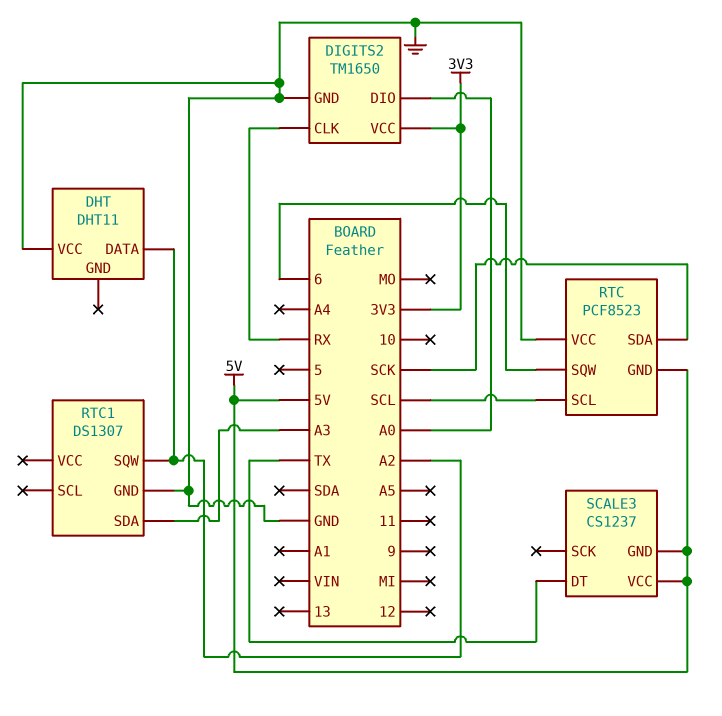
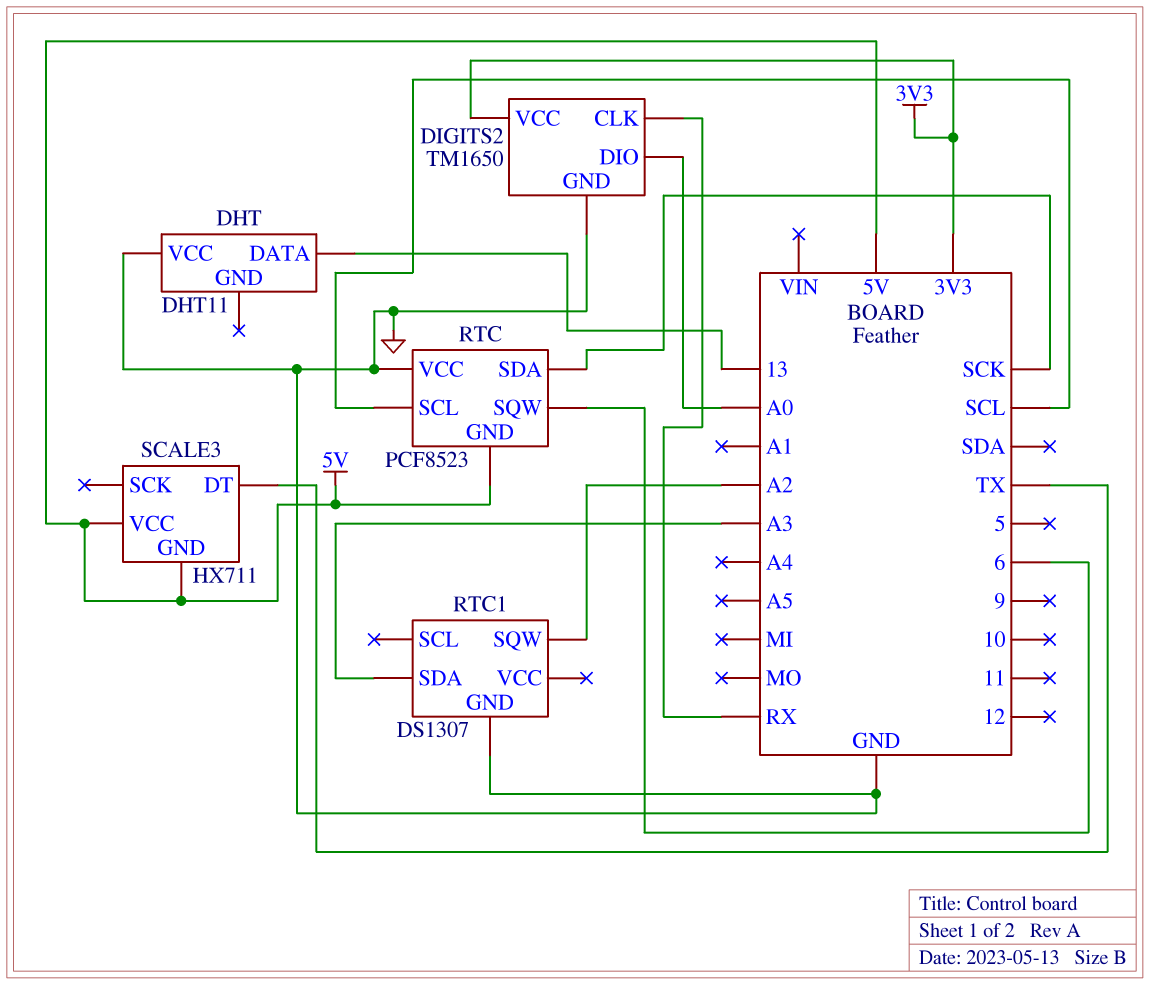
DHT pin DATA: A2 -> 13
SCALE3: CS1237 -> HX711

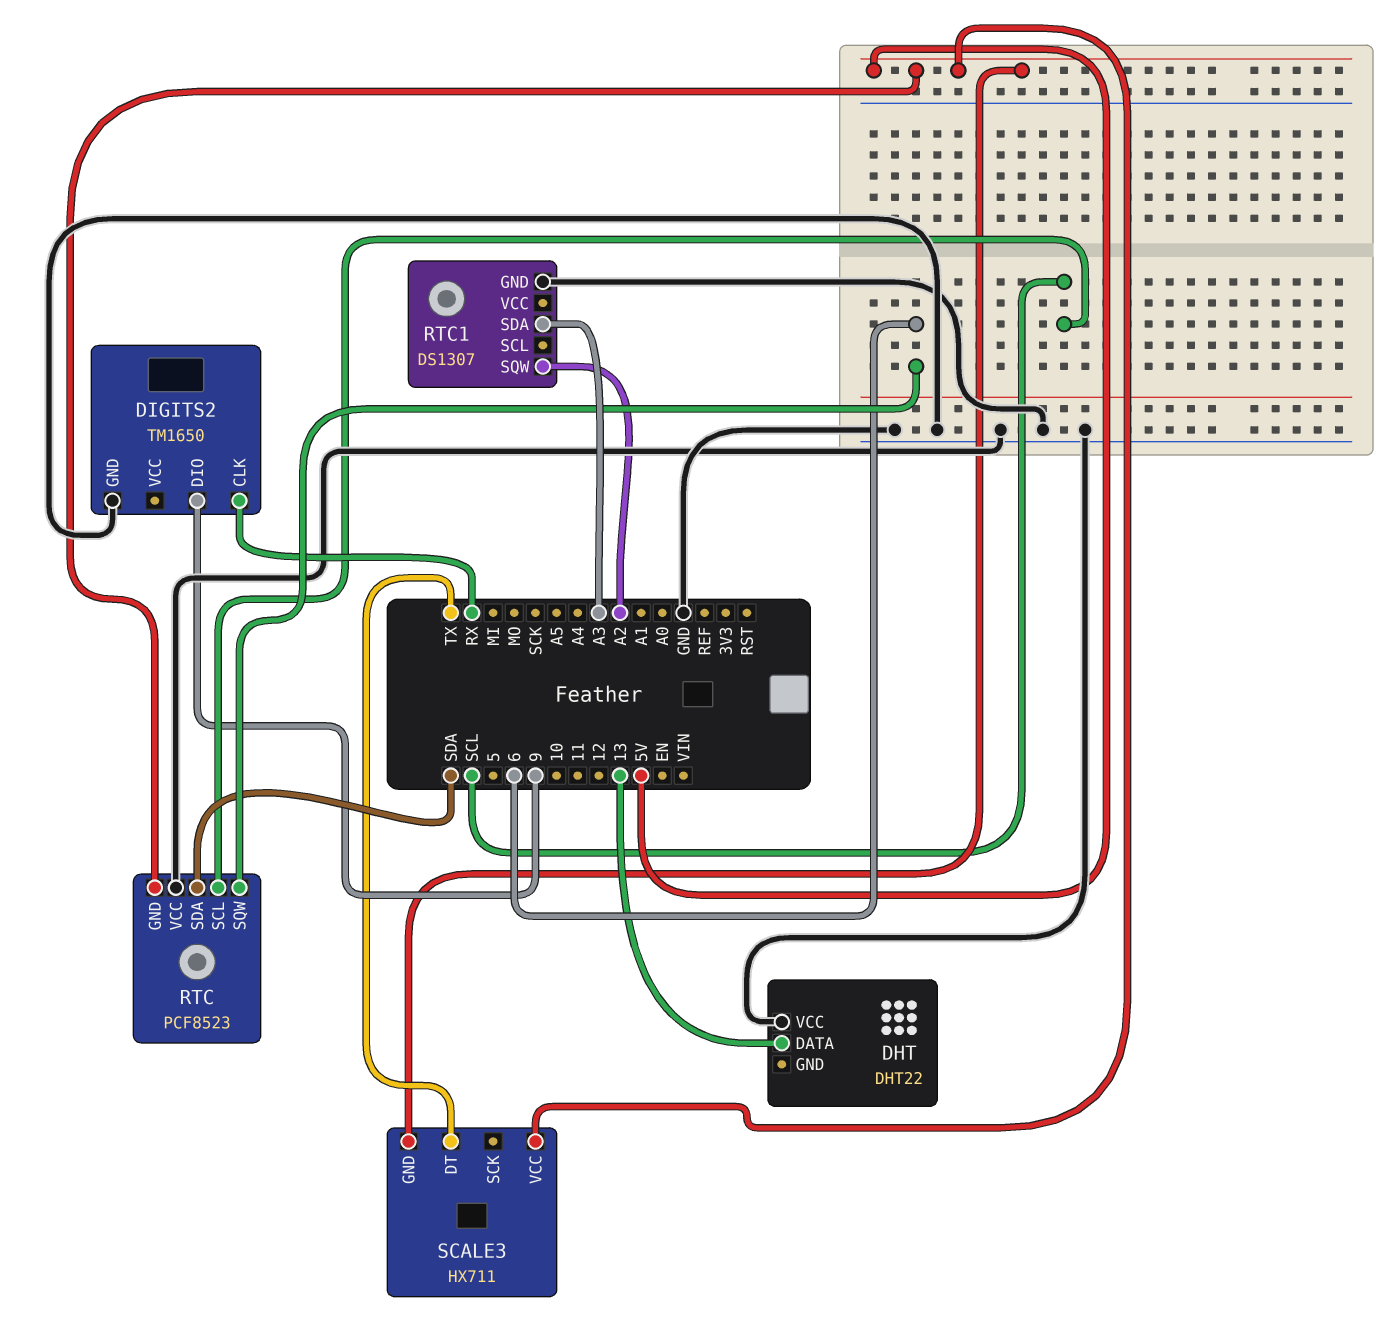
DHT: DHT11 -> DHT22
DIGITS2 pin DIO: A0 -> 9
DIGITS2 pin VCC: 3V3 -> none
RTC pin SDA: SCK -> SDA

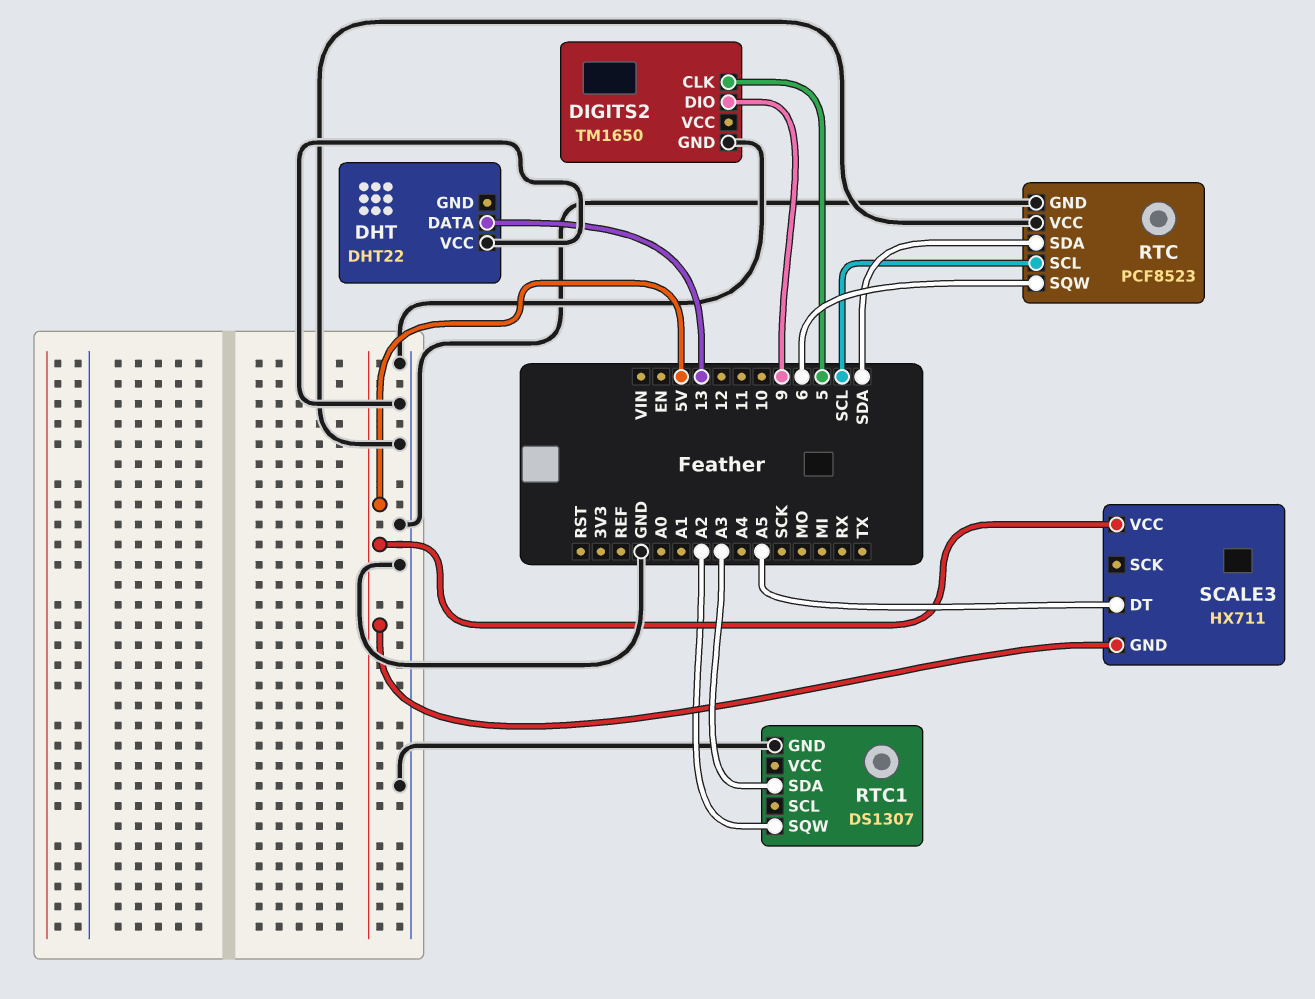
DIGITS2 pin CLK: RX -> 5
RTC pin GND: 5V -> GND
SCALE3 pin DT: TX -> A5

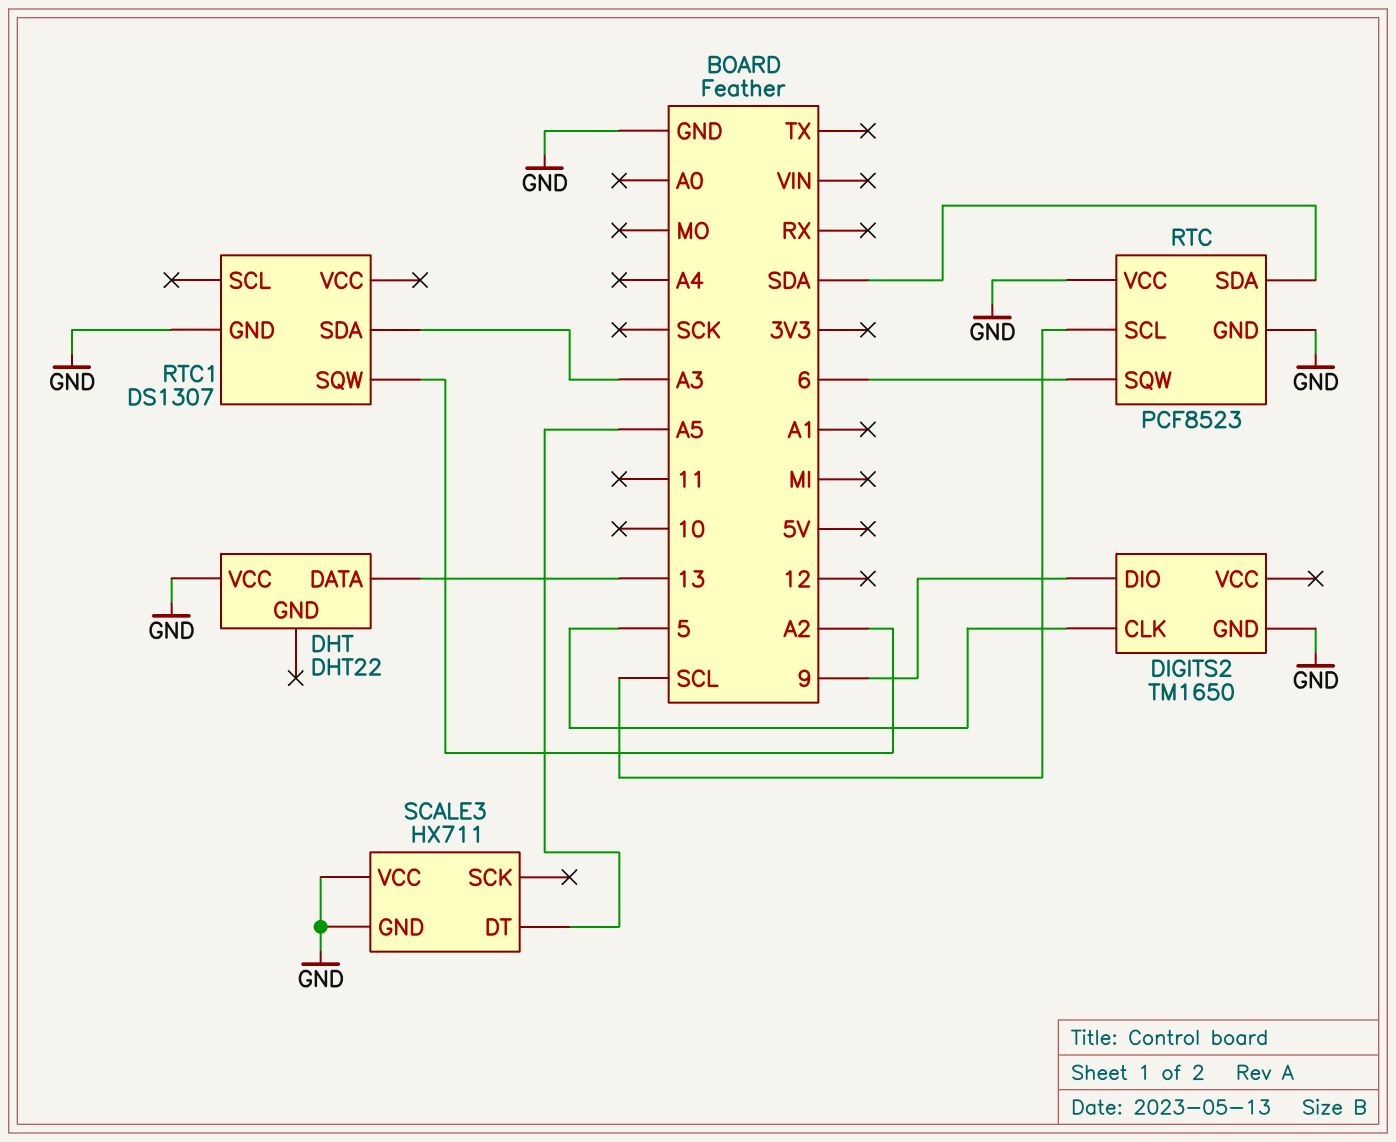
SCALE3 pin GND: 5V -> GND
SCALE3 pin VCC: 5V -> GND

